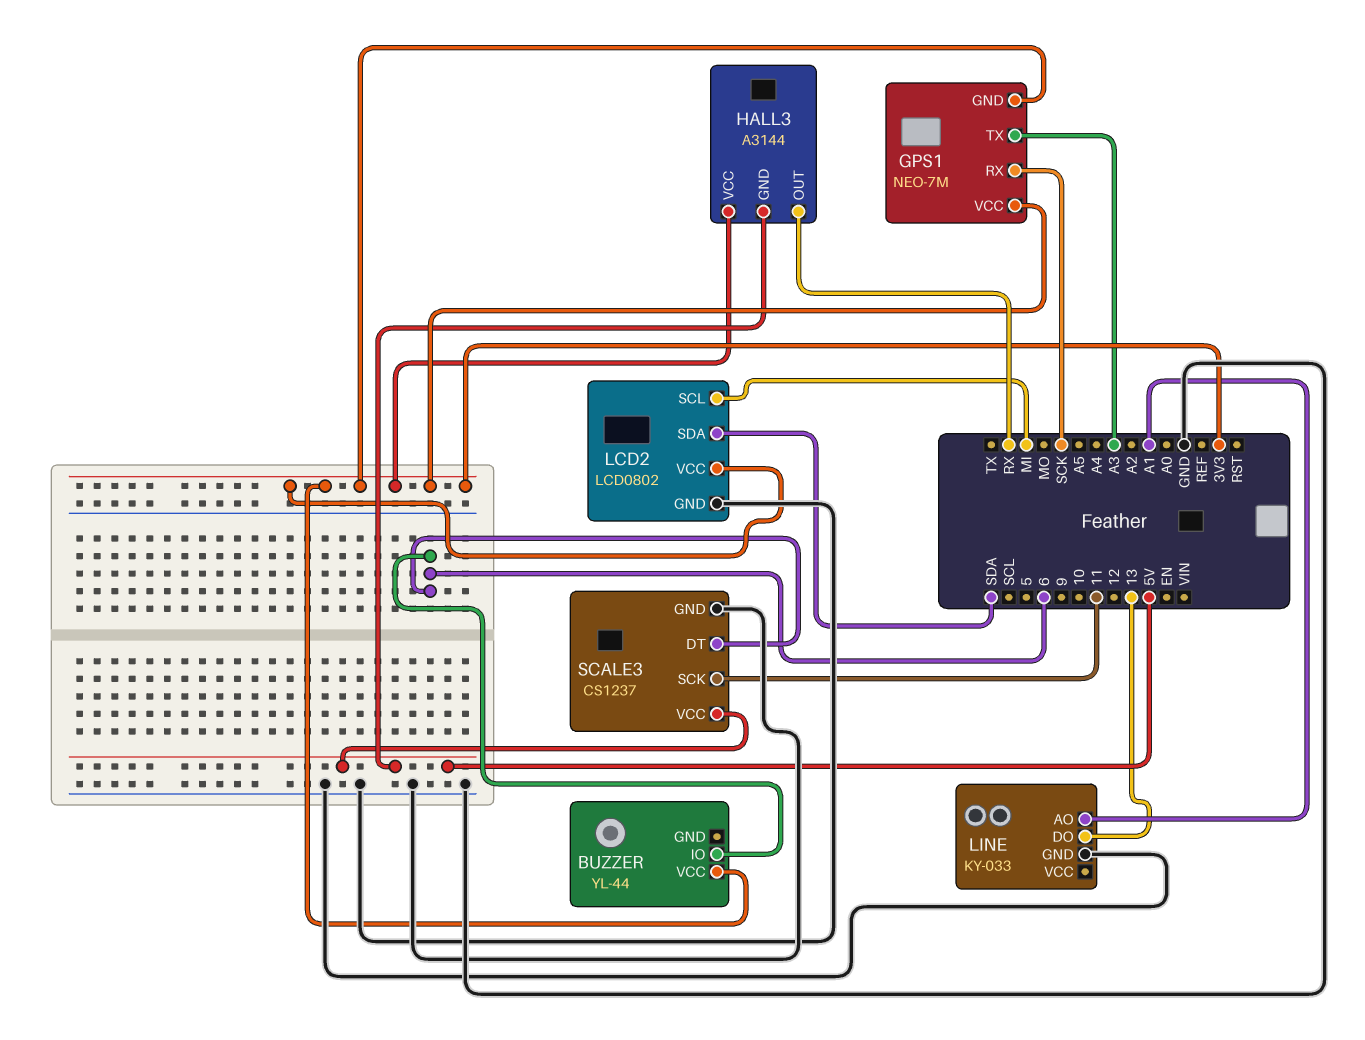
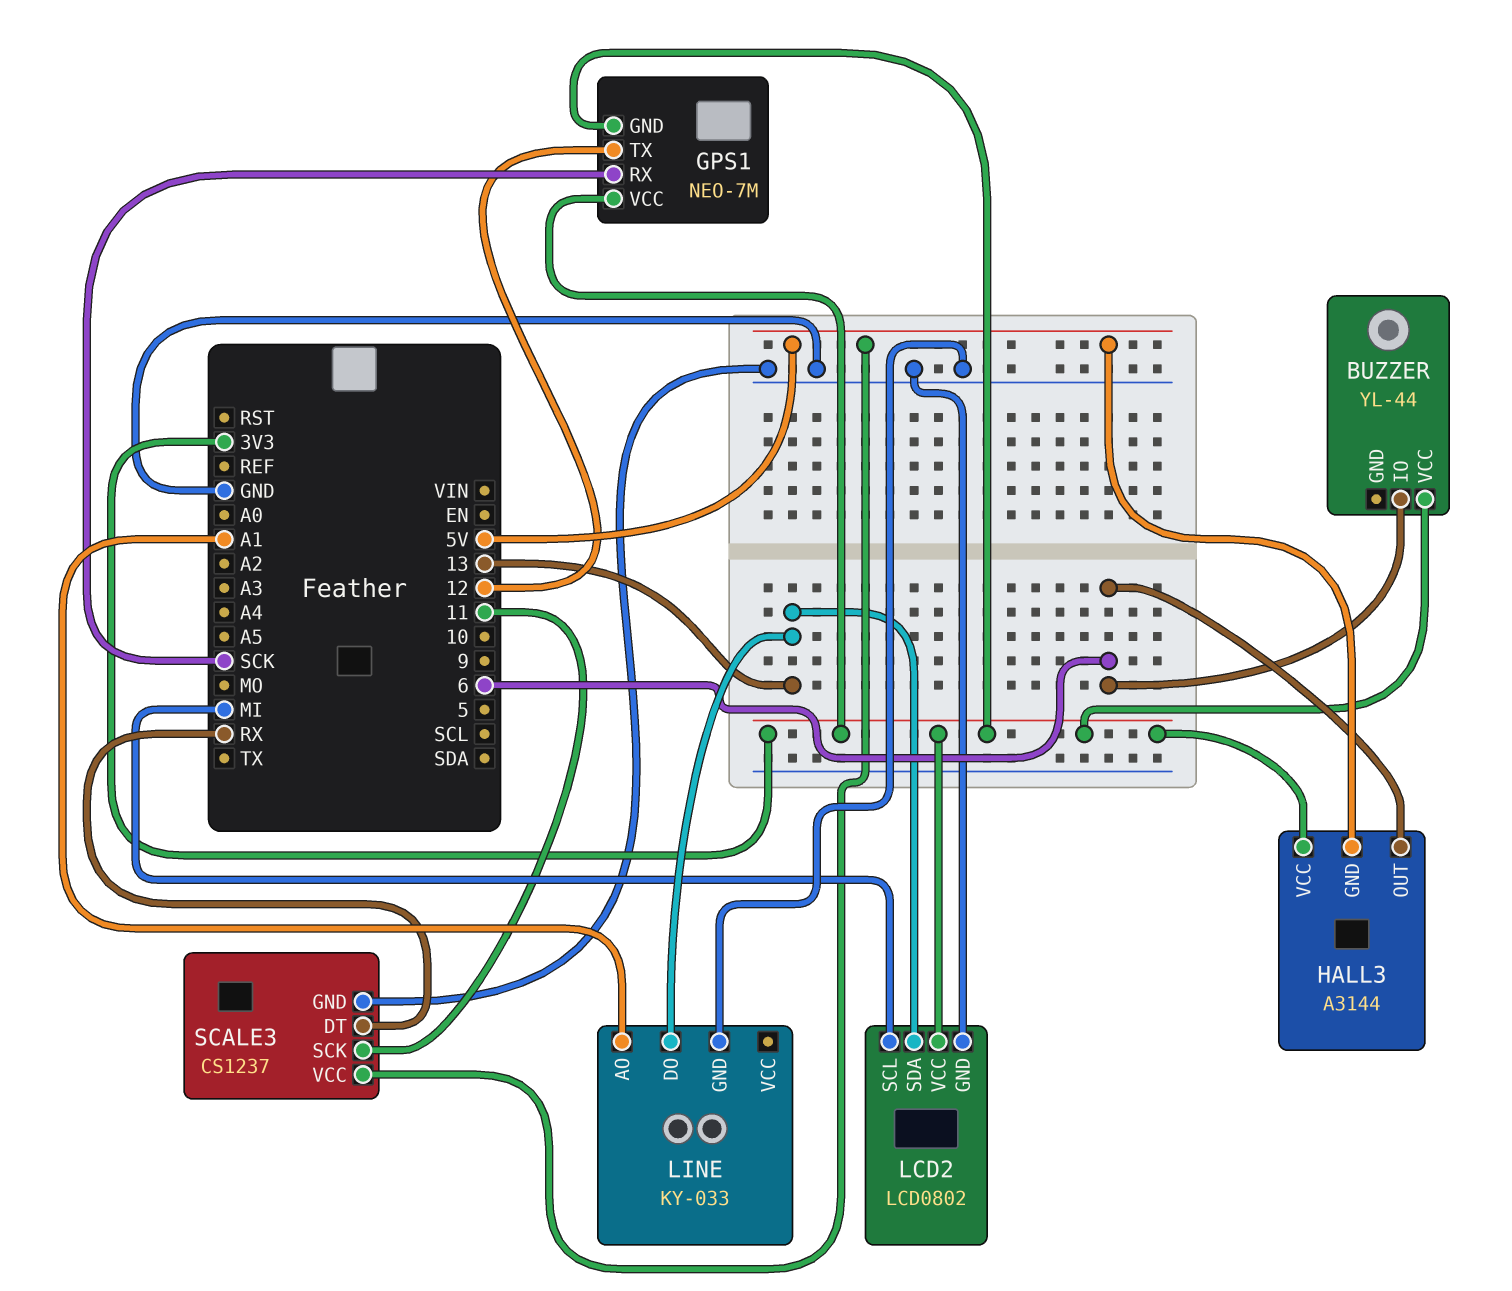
GPS1 pin TX: A3 -> 12
HALL3 pin OUT: RX -> 6
LCD2 pin SDA: SDA -> 13
SCALE3 pin DT: 6 -> RX

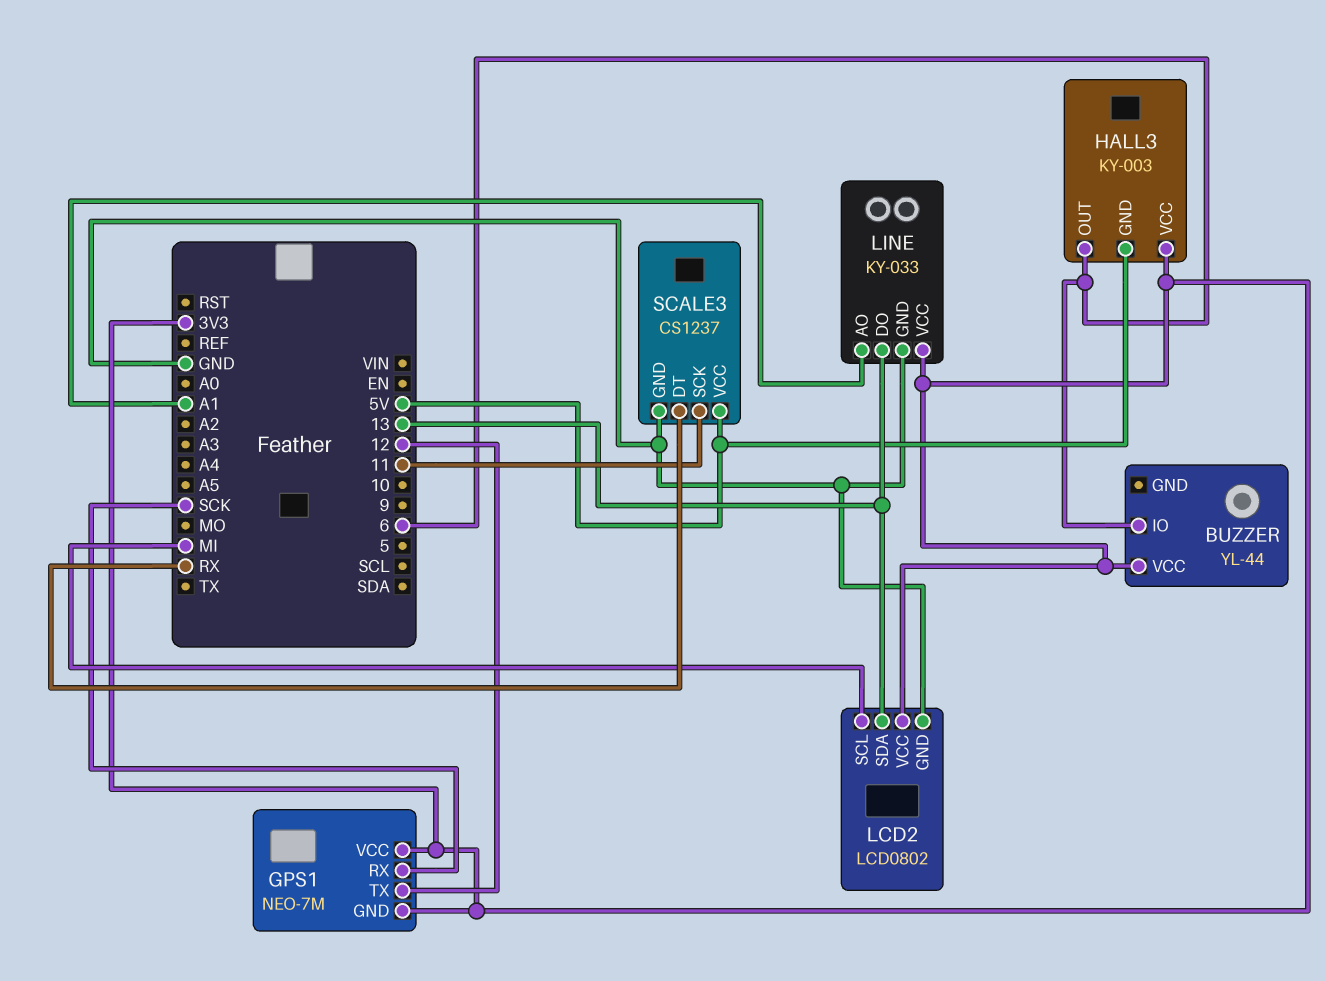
HALL3: A3144 -> KY-003
LINE pin VCC: none -> 3V3

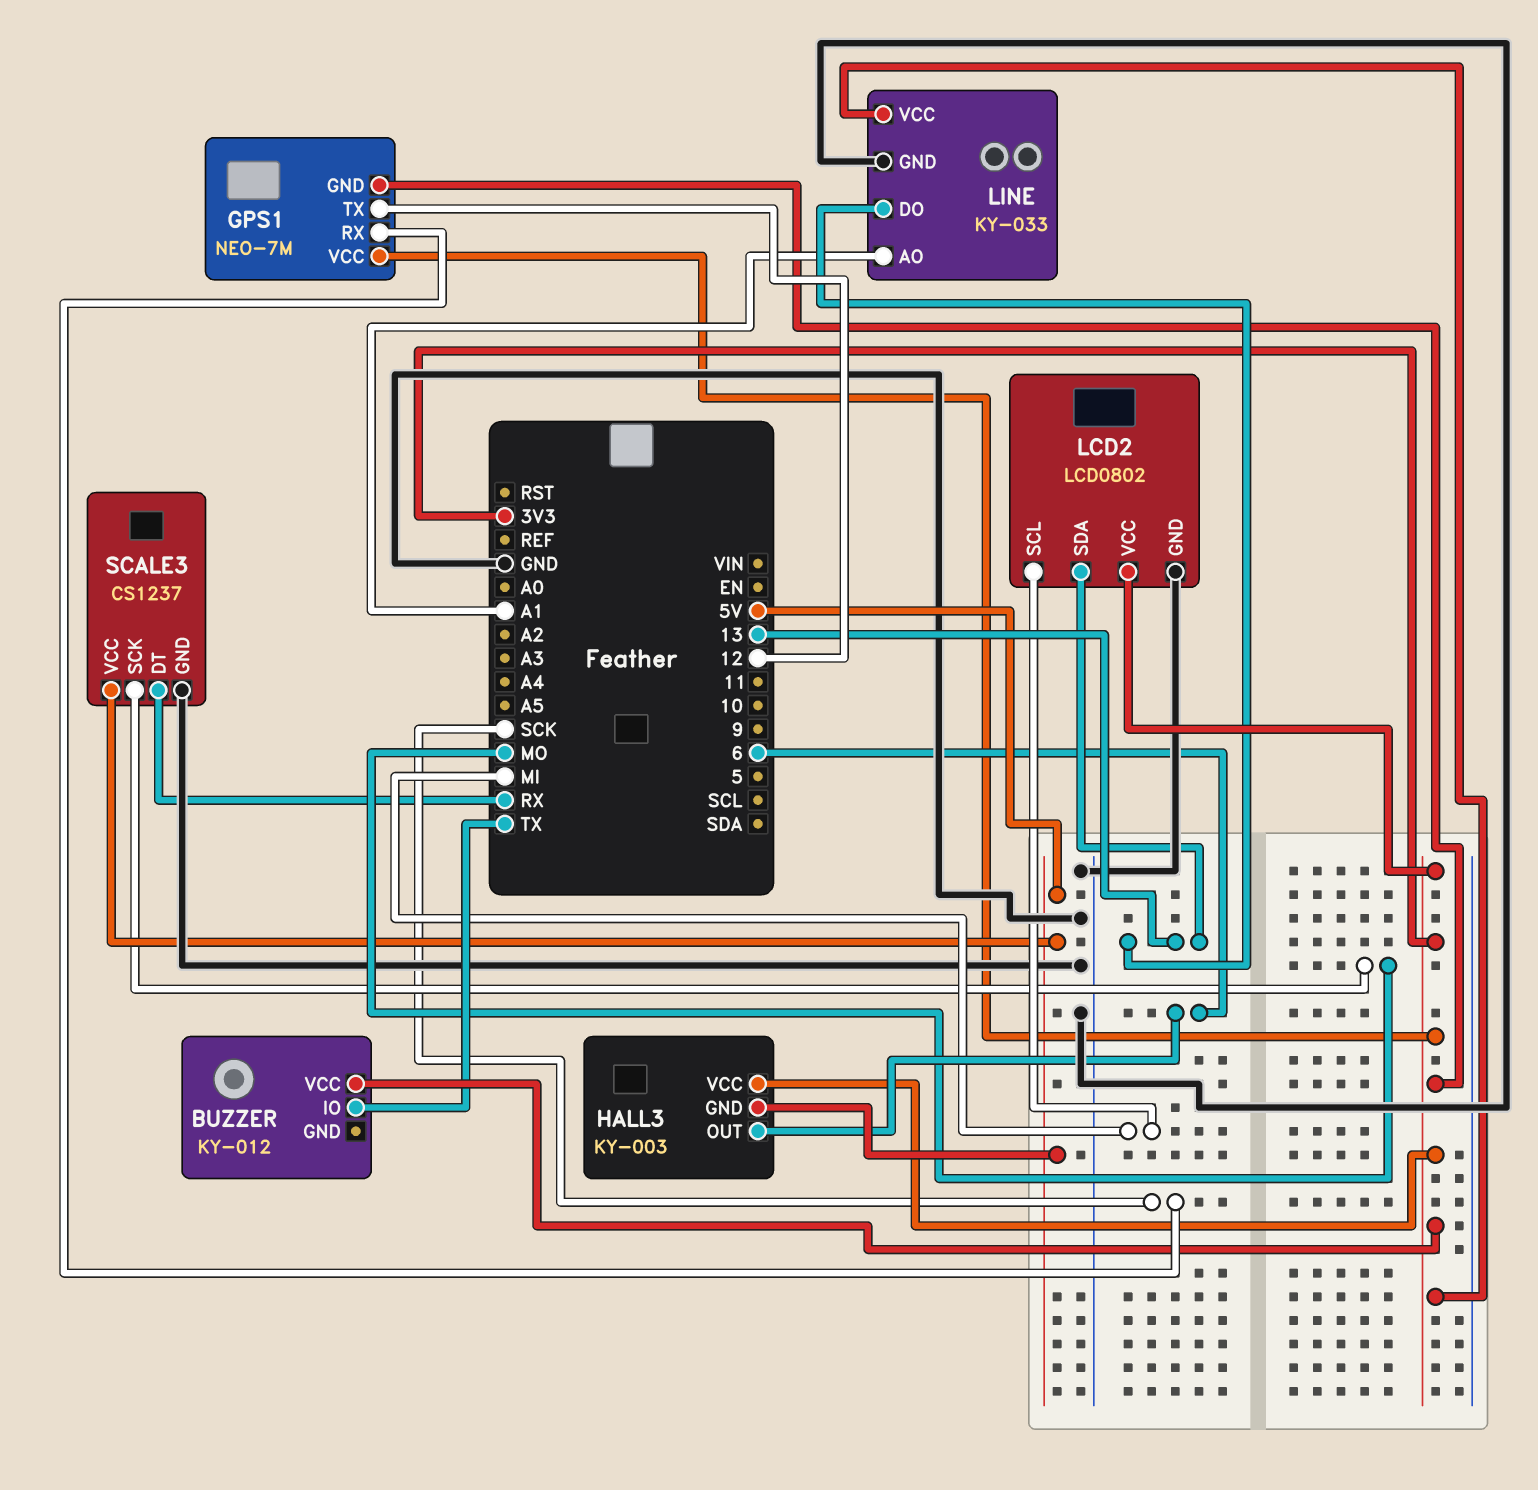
BUZZER: YL-44 -> KY-012
BUZZER pin IO: 6 -> TX
SCALE3 pin SCK: 11 -> MO

